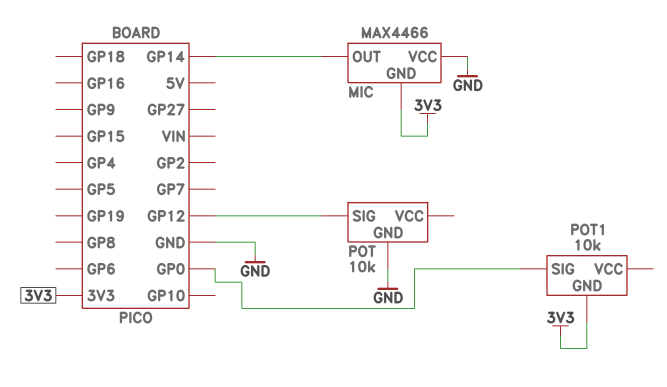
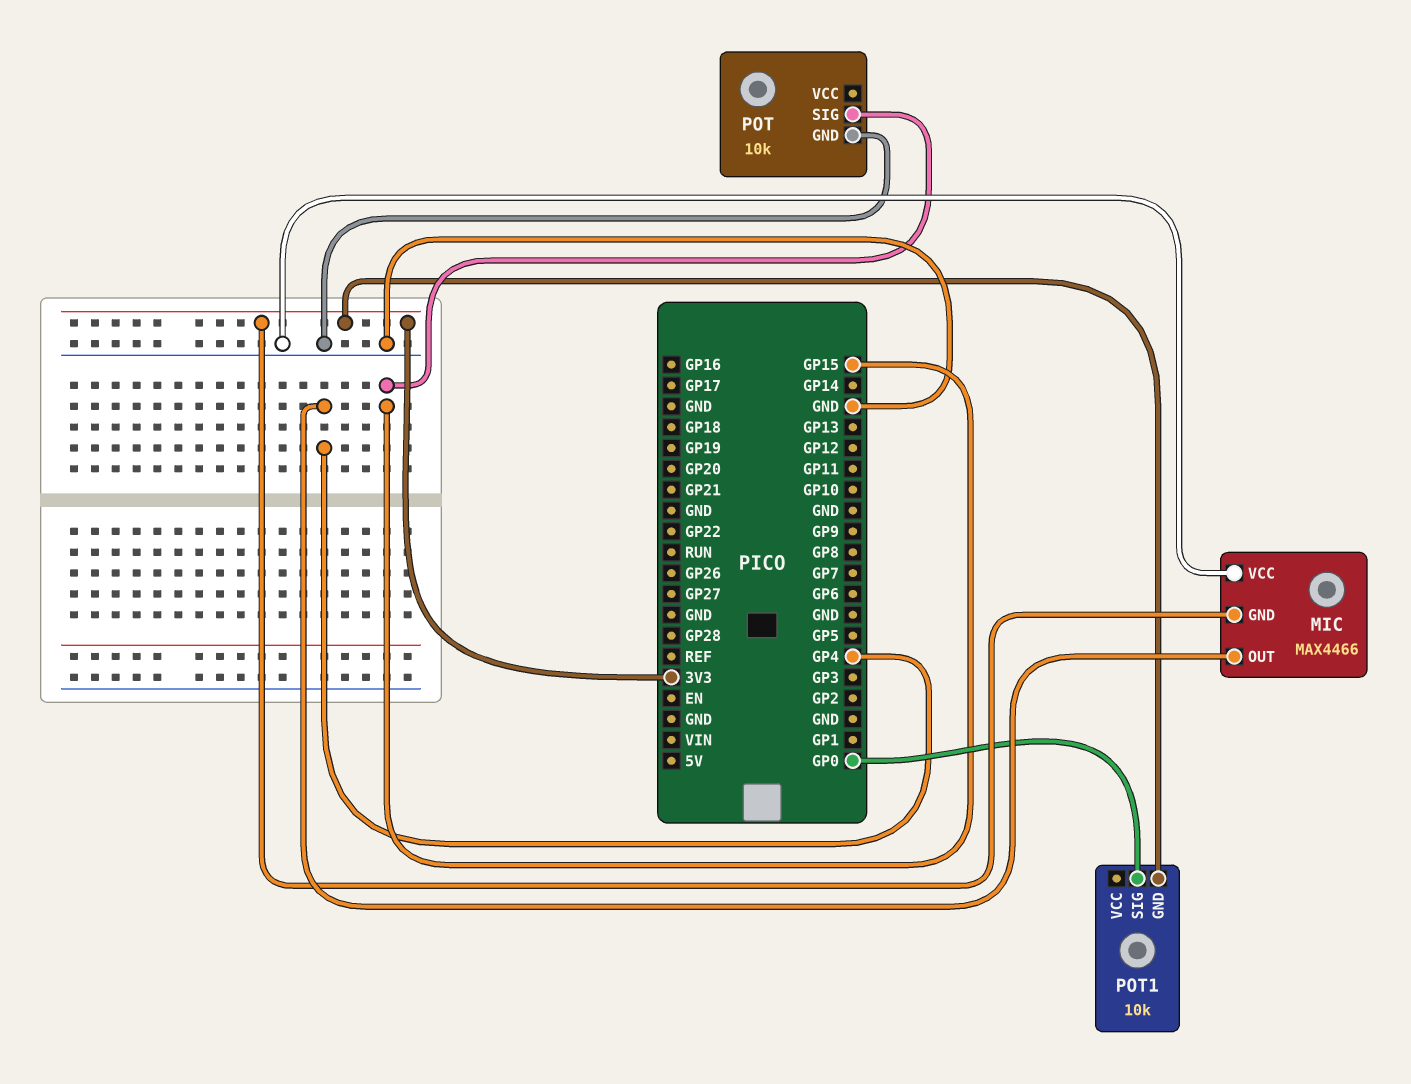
MIC pin OUT: GP14 -> GP4
POT pin SIG: GP12 -> GP15

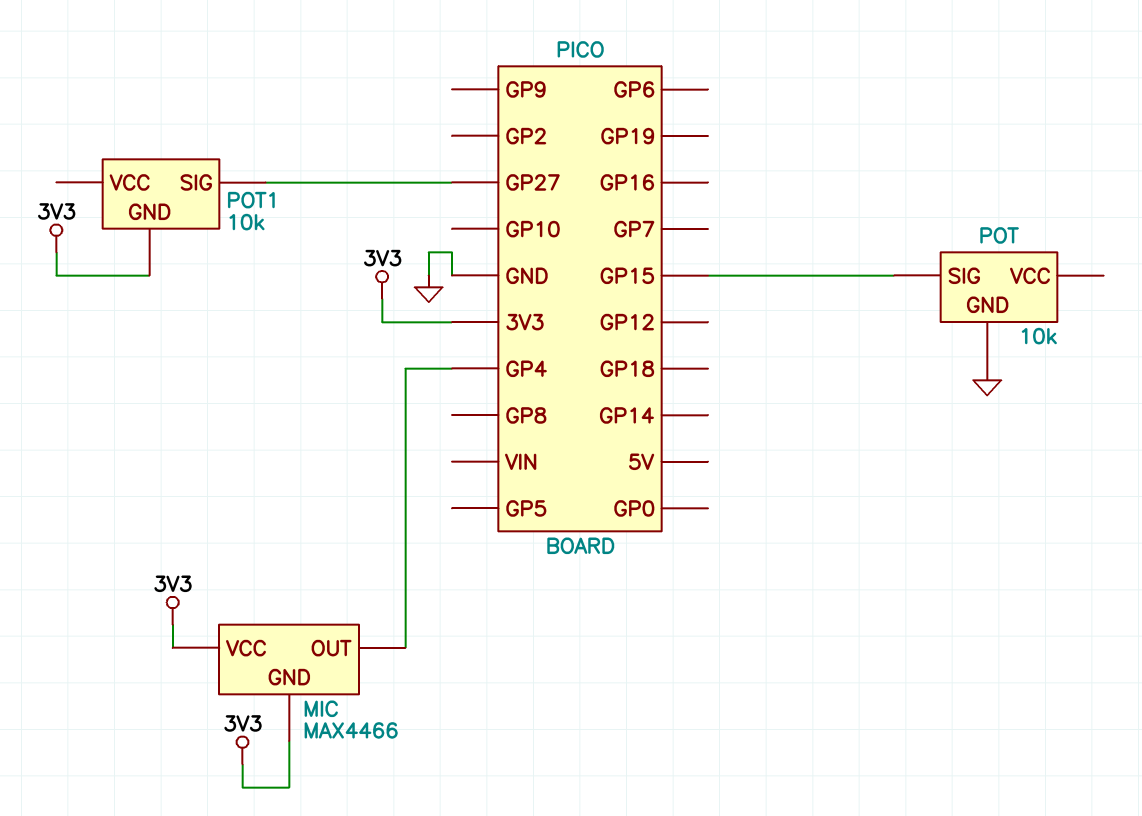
MIC pin VCC: GND -> 3V3
POT1 pin SIG: GP0 -> GP27

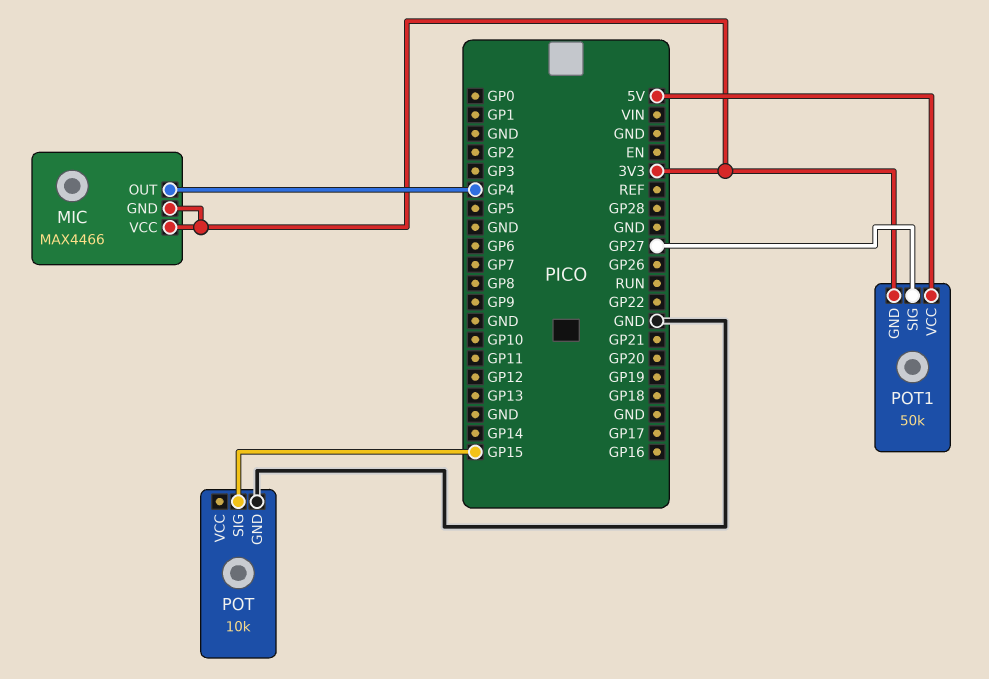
POT1: 10k -> 50k
POT1 pin VCC: none -> 5V

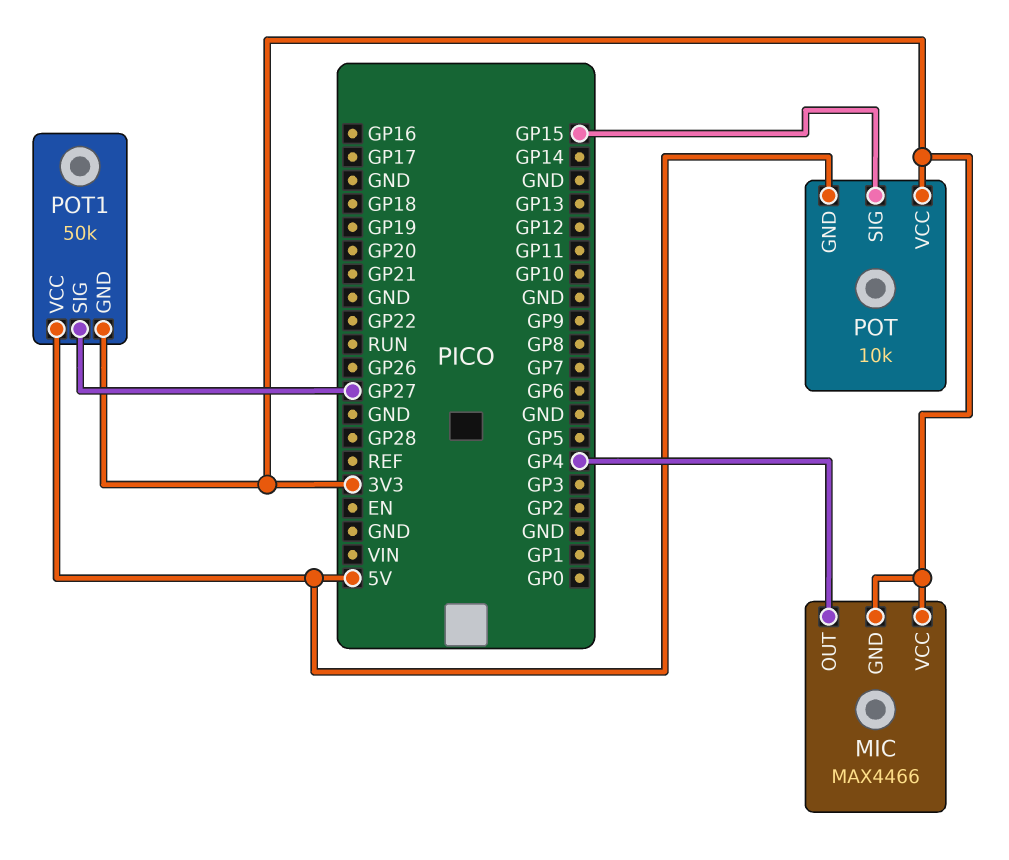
POT pin GND: GND -> 5V
POT pin VCC: none -> 3V3

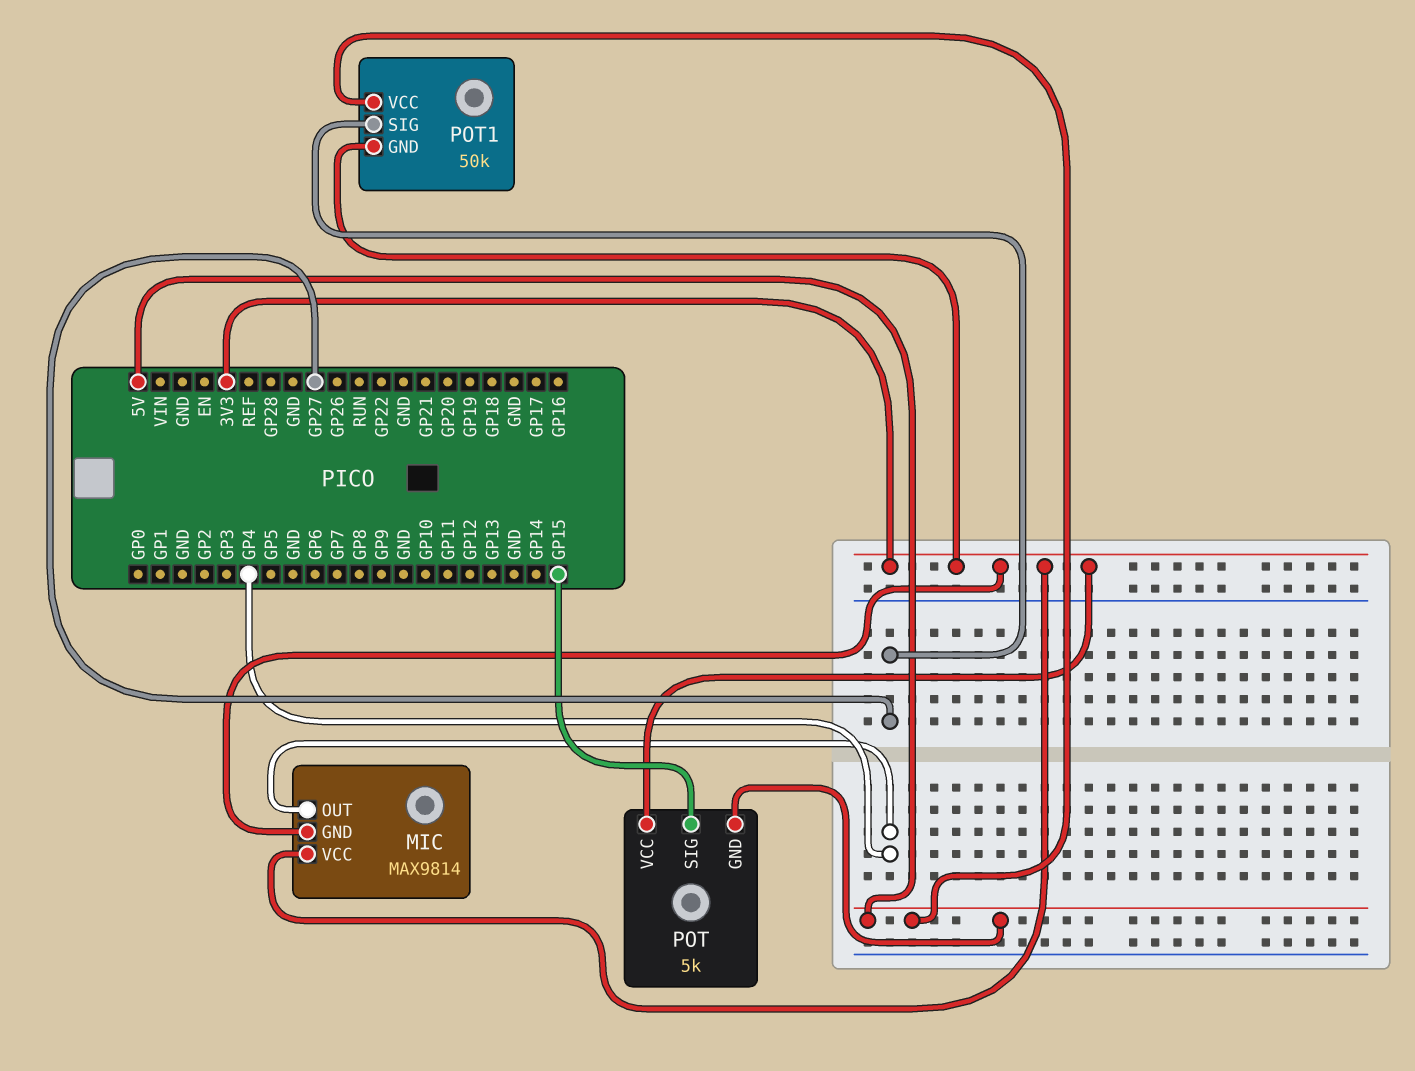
MIC: MAX4466 -> MAX9814
POT: 10k -> 5k

